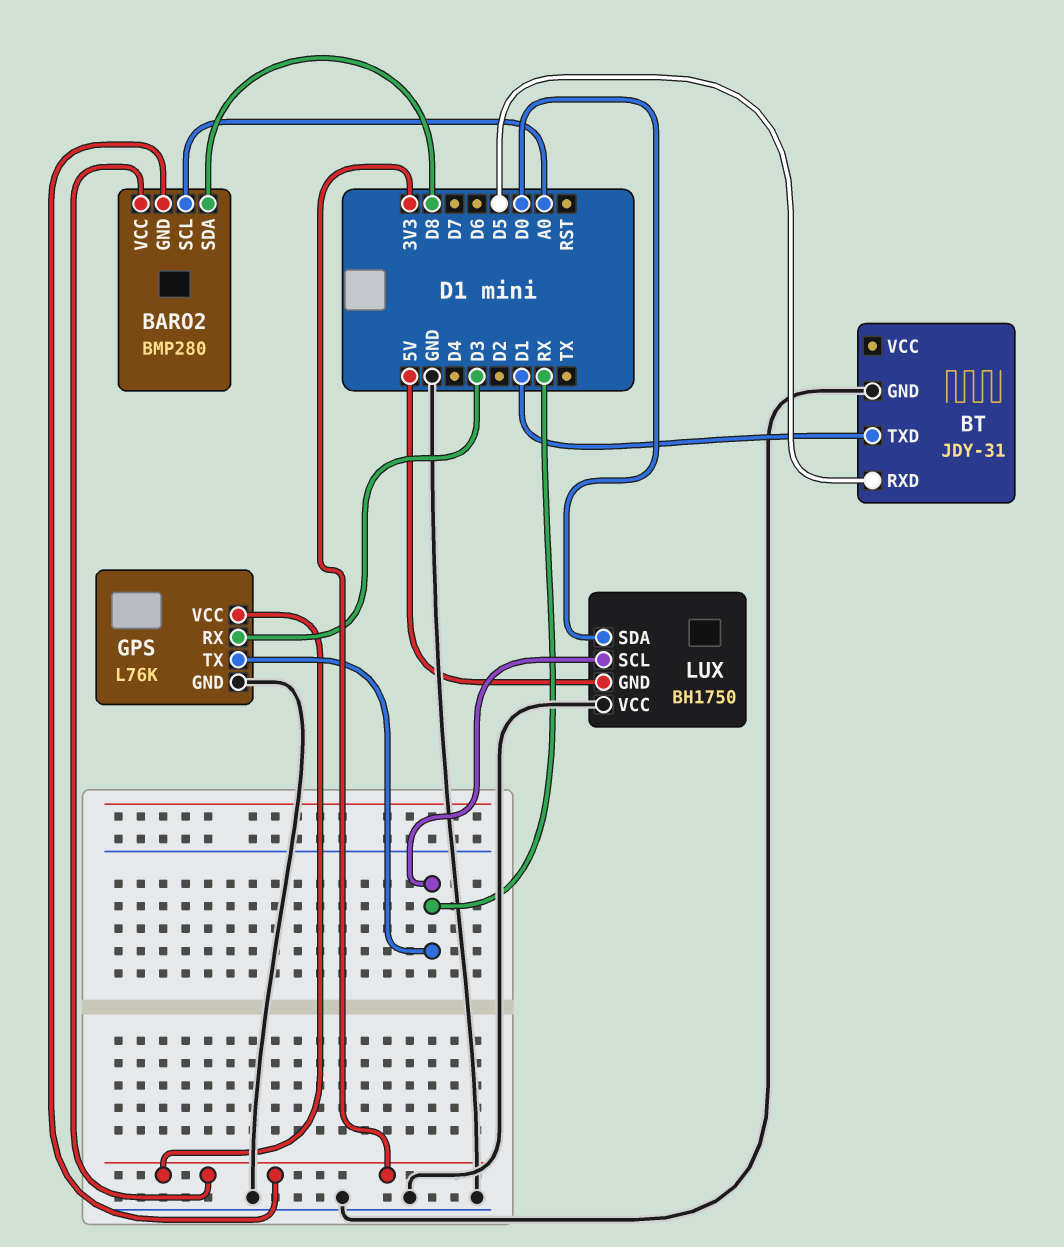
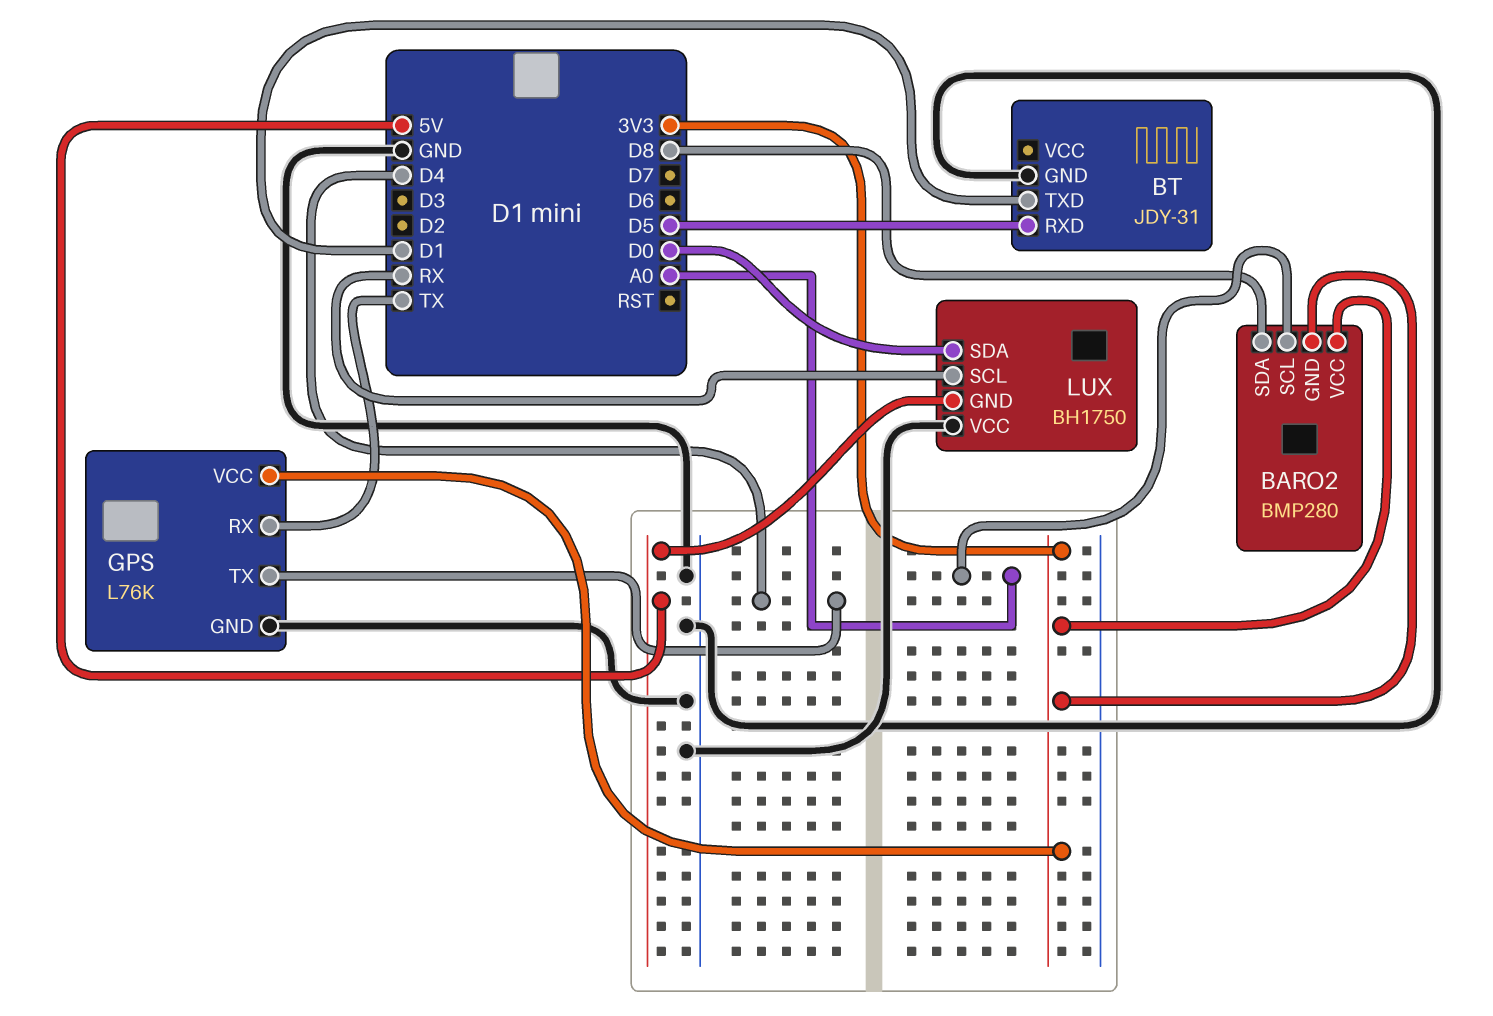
GPS pin RX: D3 -> TX
GPS pin TX: RX -> D4

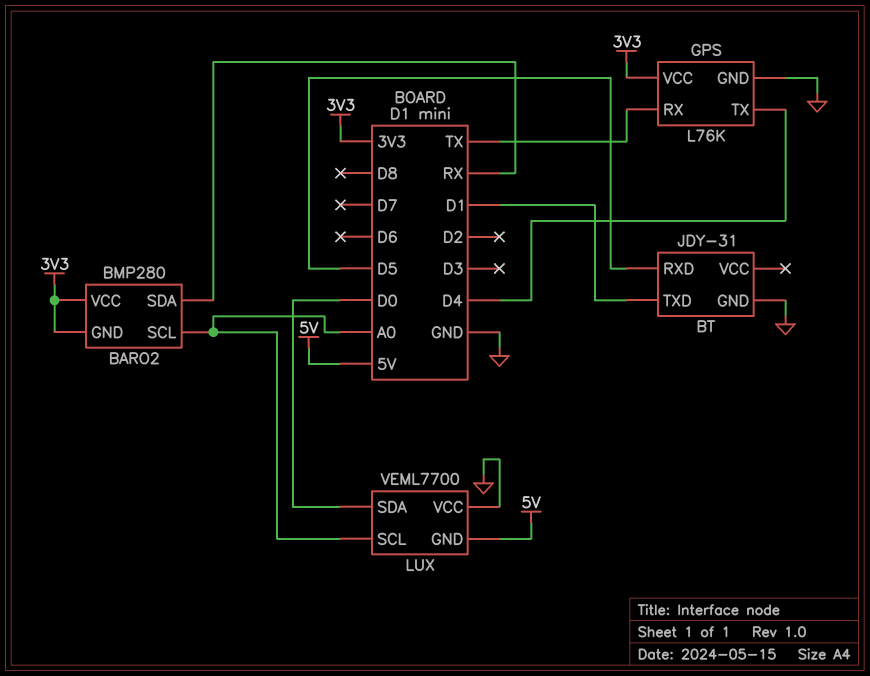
BARO2 pin SDA: D8 -> RX
LUX: BH1750 -> VEML7700
LUX pin SCL: RX -> A0

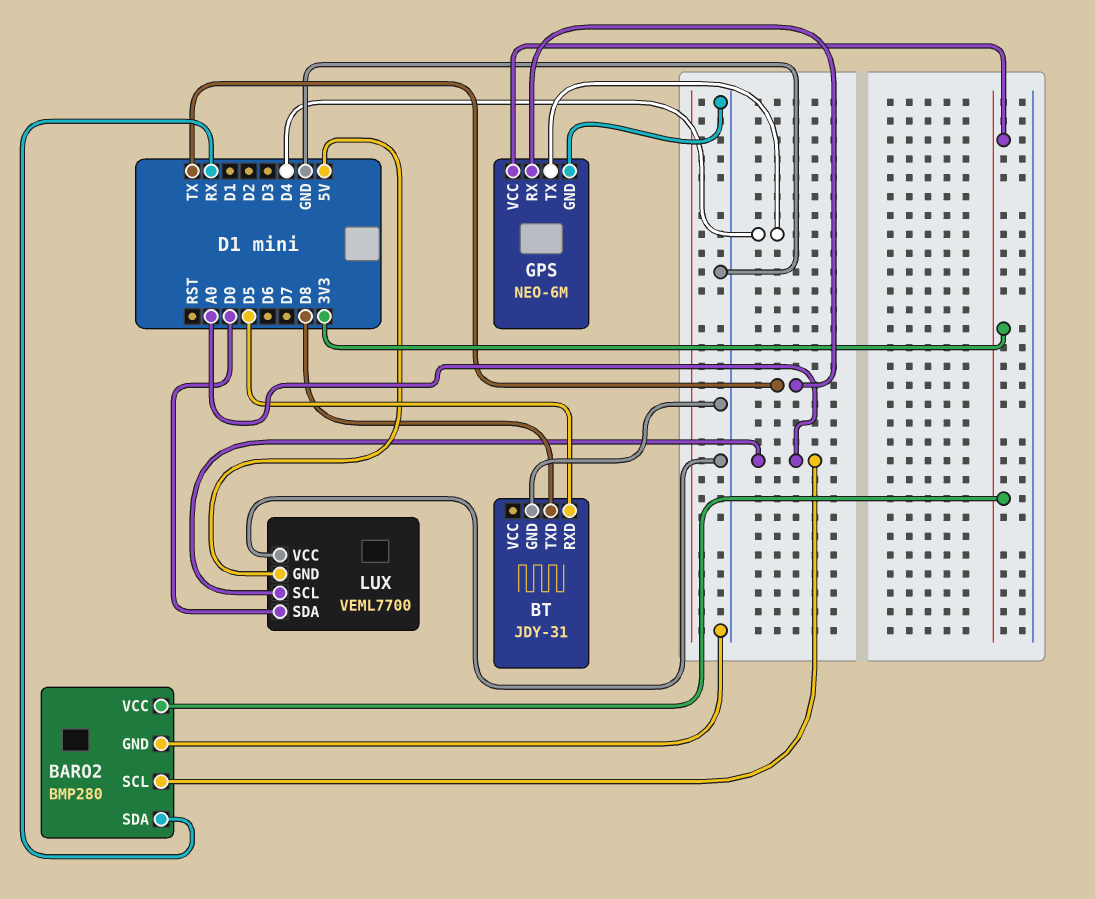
BARO2 pin GND: 3V3 -> GND
BT pin TXD: D1 -> D8
GPS: L76K -> NEO-6M

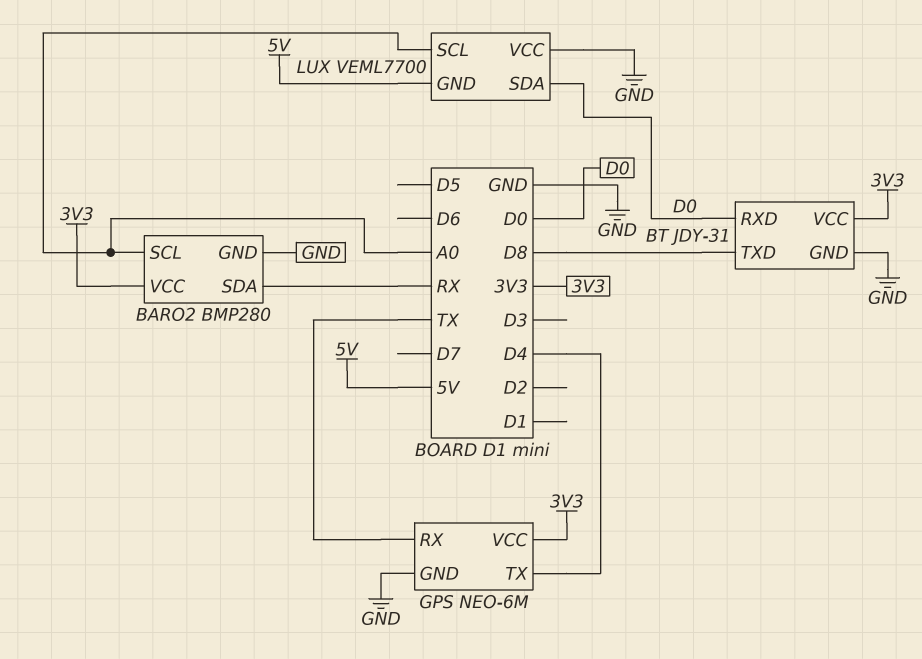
BT pin RXD: D5 -> D0
BT pin VCC: none -> 3V3

